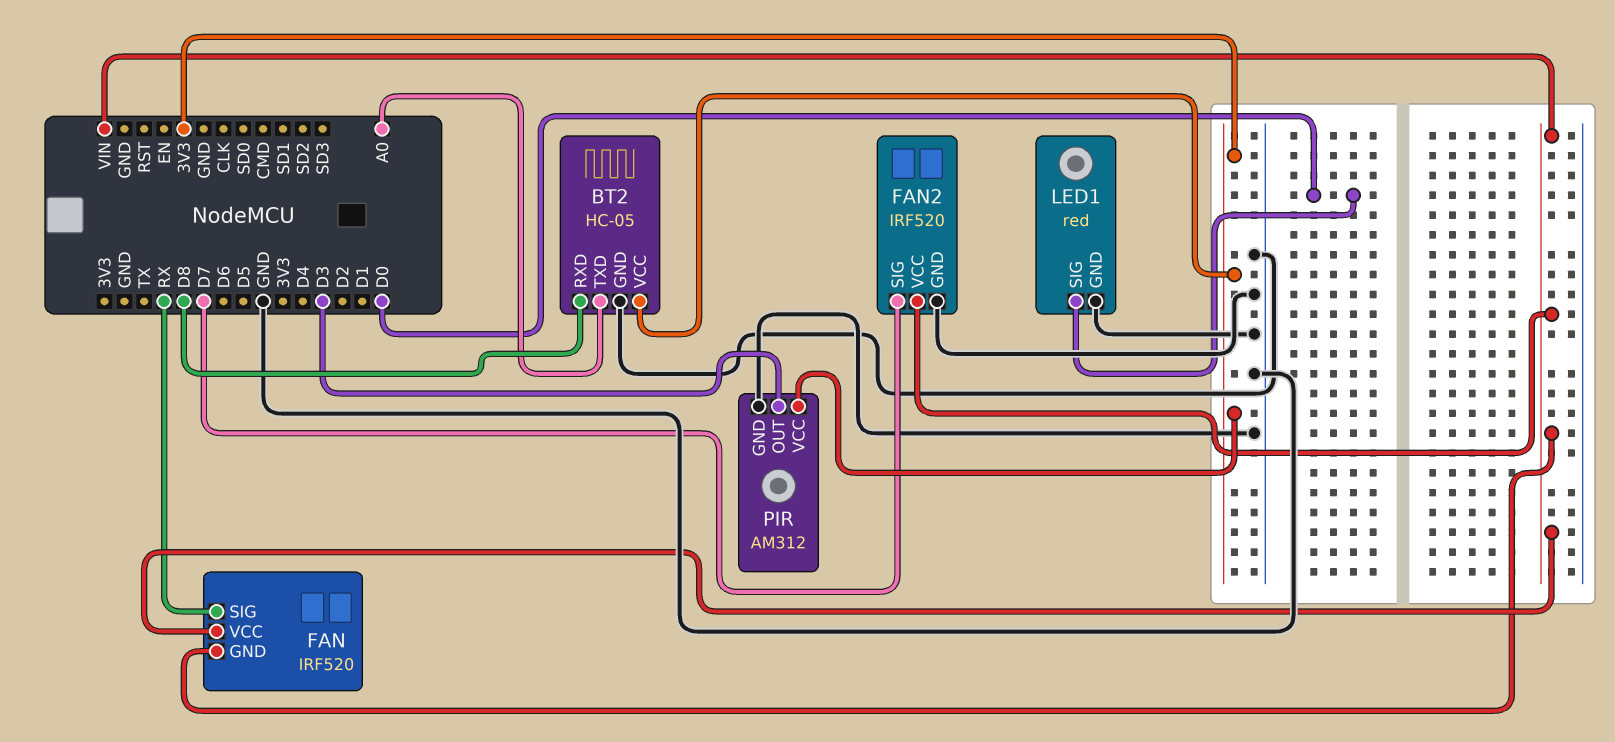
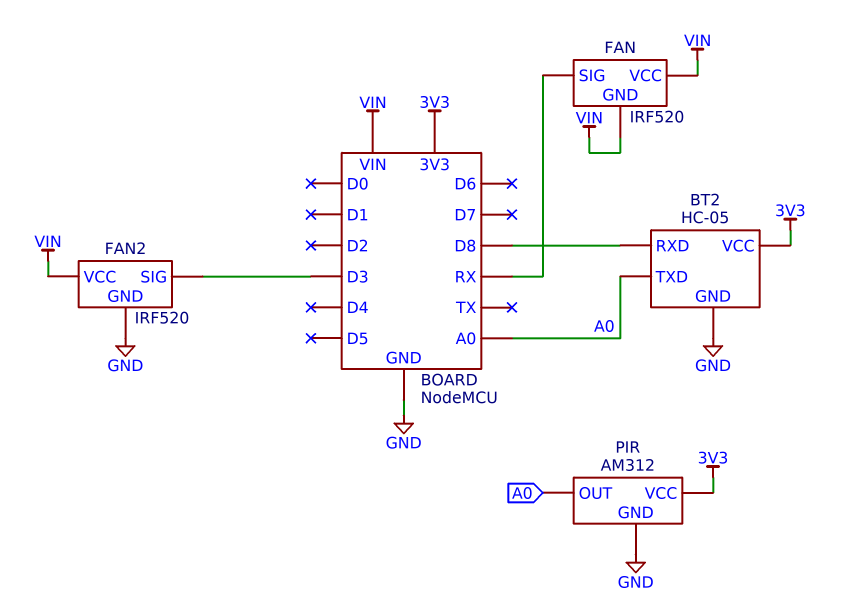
FAN2 pin SIG: D7 -> D3
LED1: red -> none
LED1 pin GND: GND -> none
LED1 pin SIG: D0 -> none
PIR pin OUT: D3 -> A0

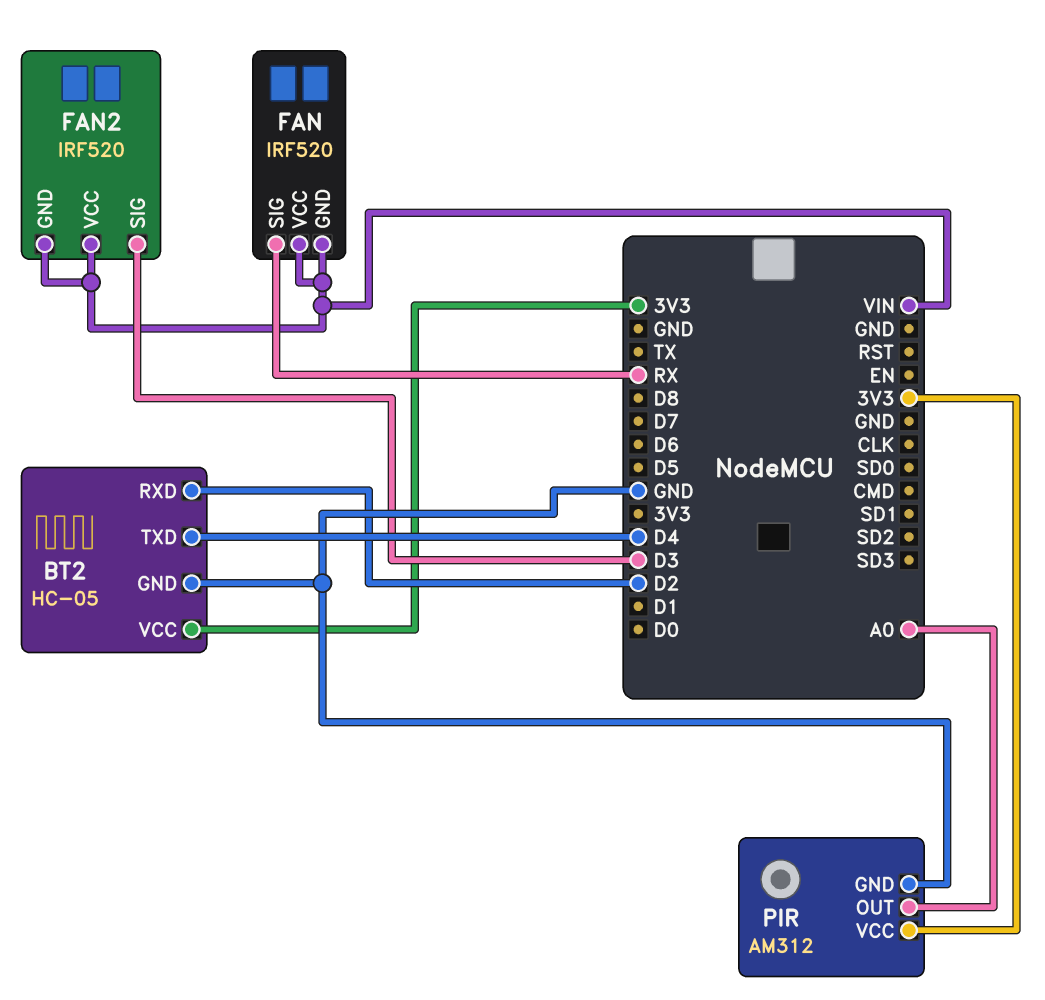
BT2 pin RXD: D8 -> D2
BT2 pin TXD: A0 -> D4
FAN2 pin GND: GND -> VIN

